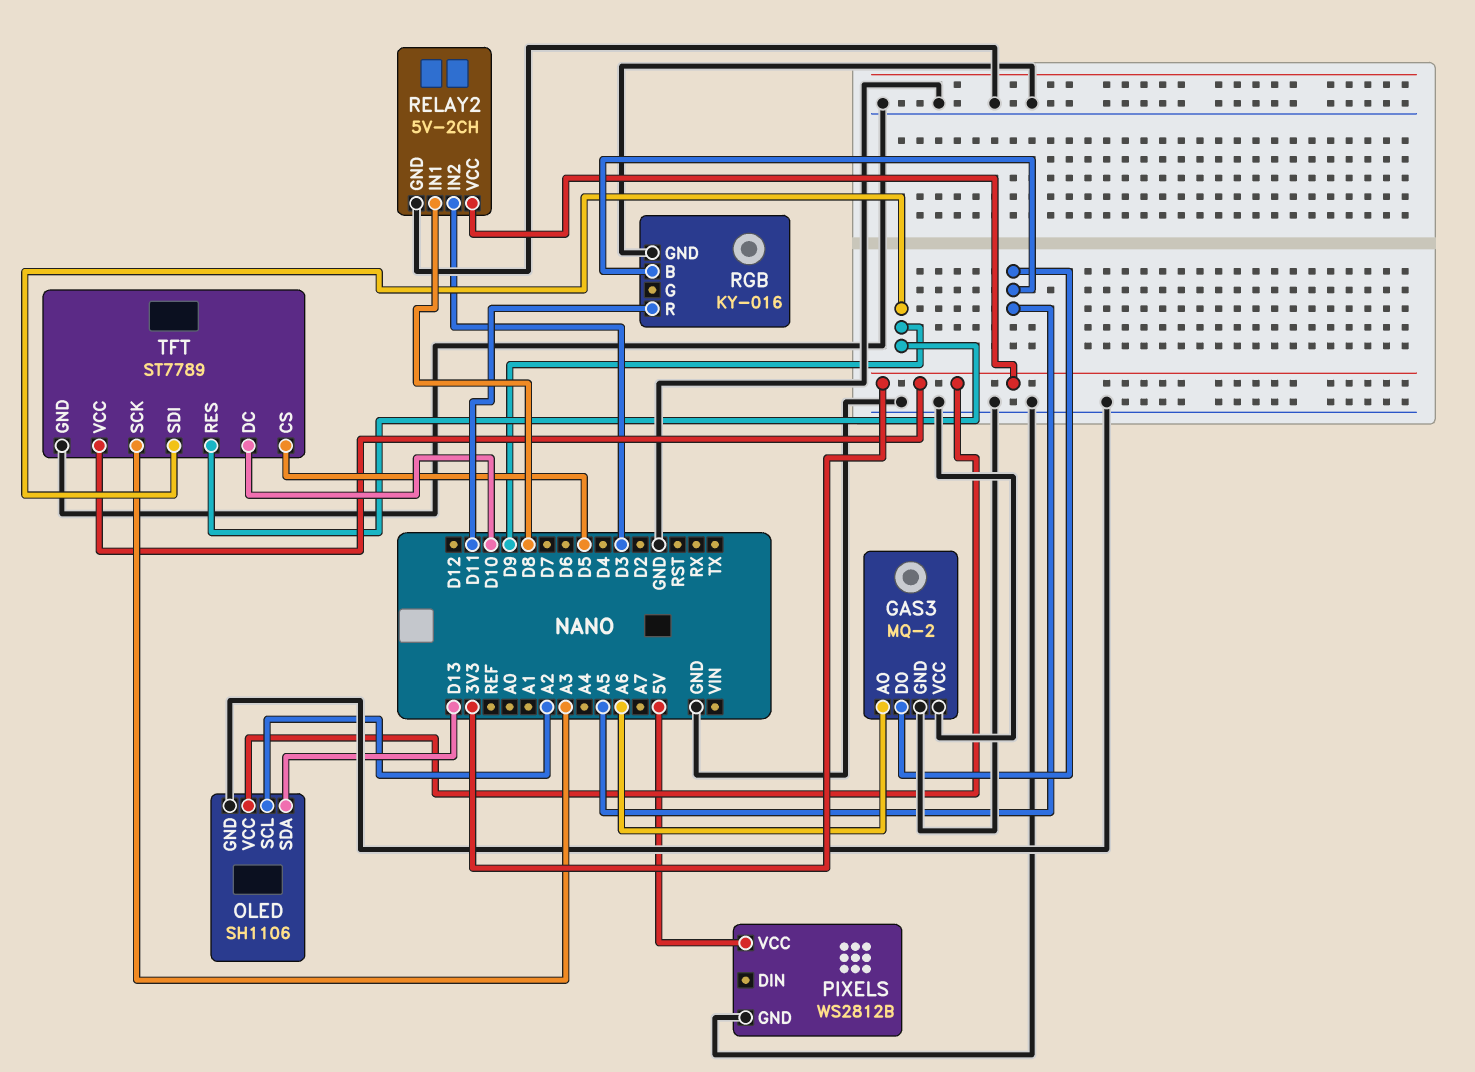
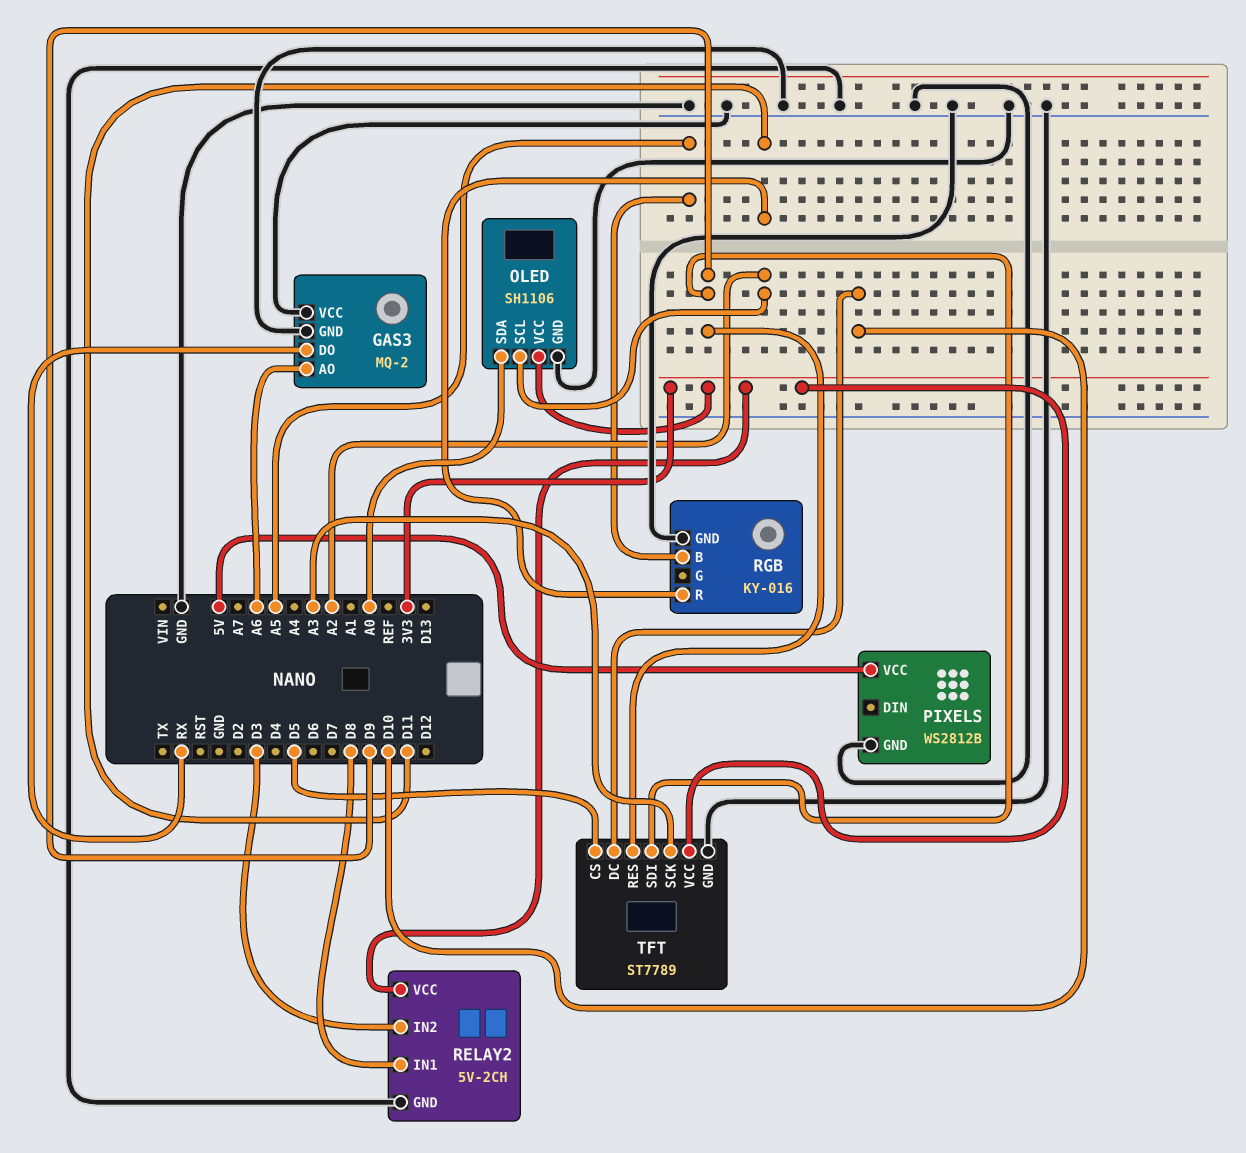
GAS3 pin DO: A5 -> RX
OLED pin SDA: D13 -> A0

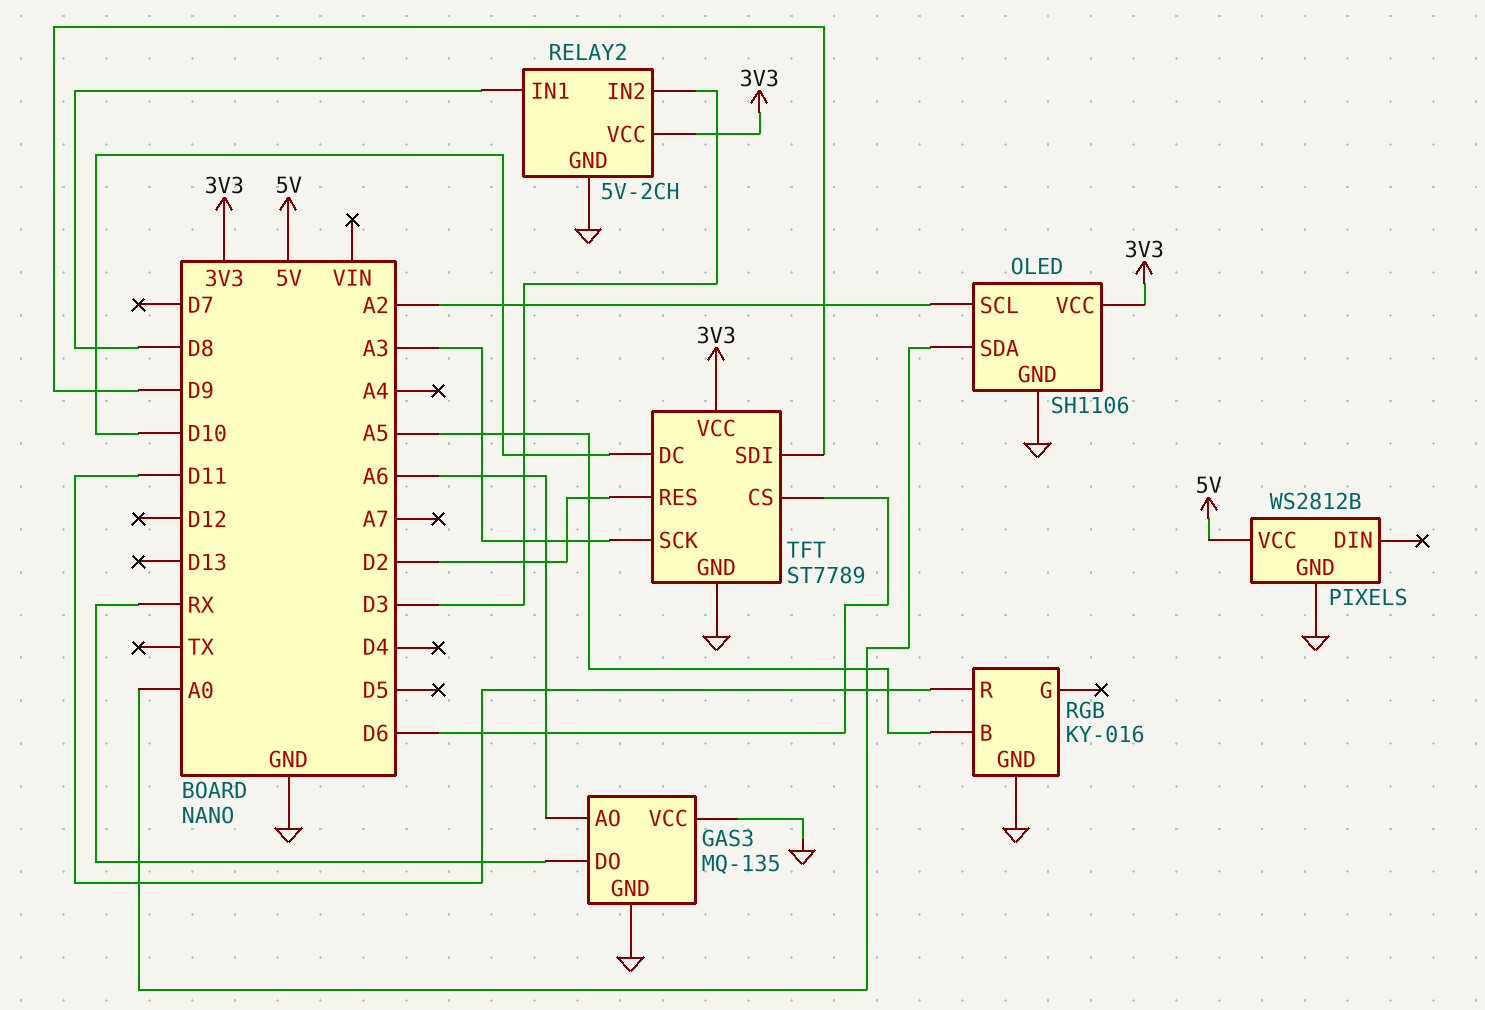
GAS3: MQ-2 -> MQ-135
TFT pin CS: D5 -> D6
TFT pin RES: D9 -> D2

